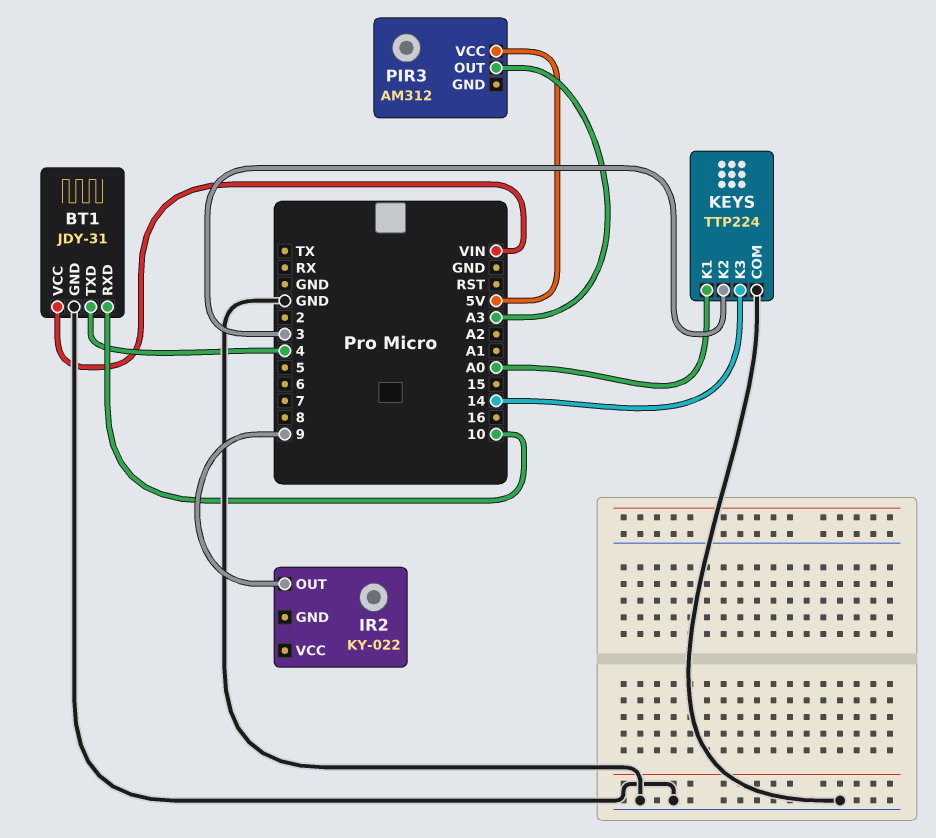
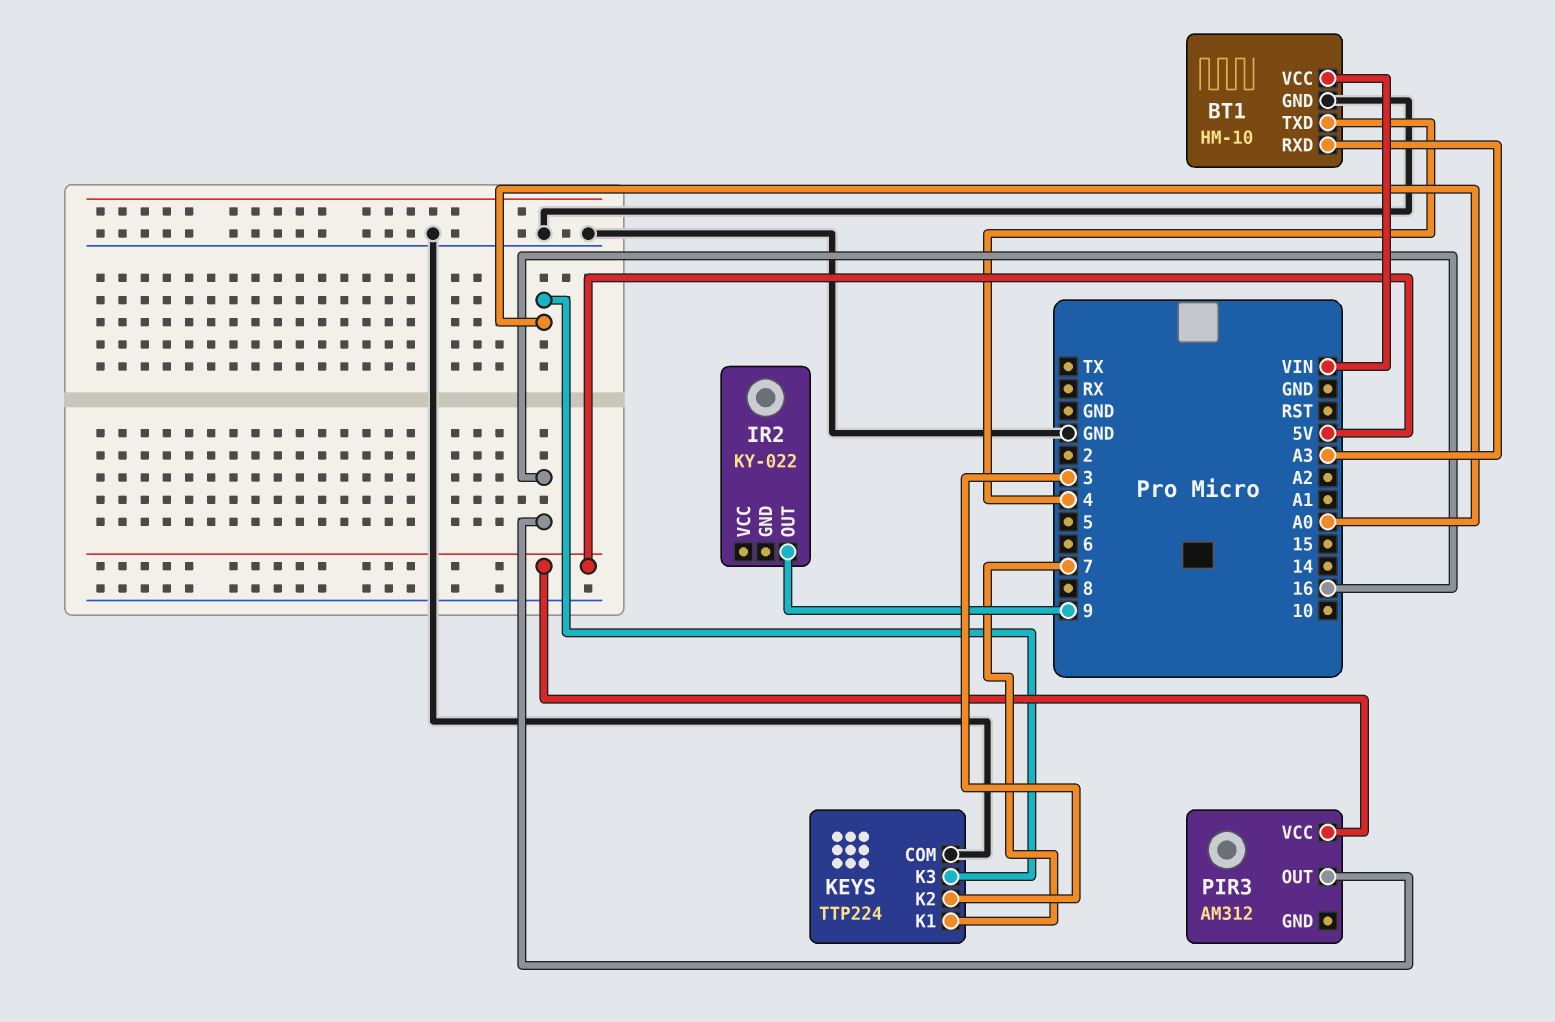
BT1: JDY-31 -> HM-10
BT1 pin RXD: 10 -> A3
KEYS pin K1: A0 -> 7
KEYS pin K3: 14 -> A0
PIR3 pin OUT: A3 -> 16

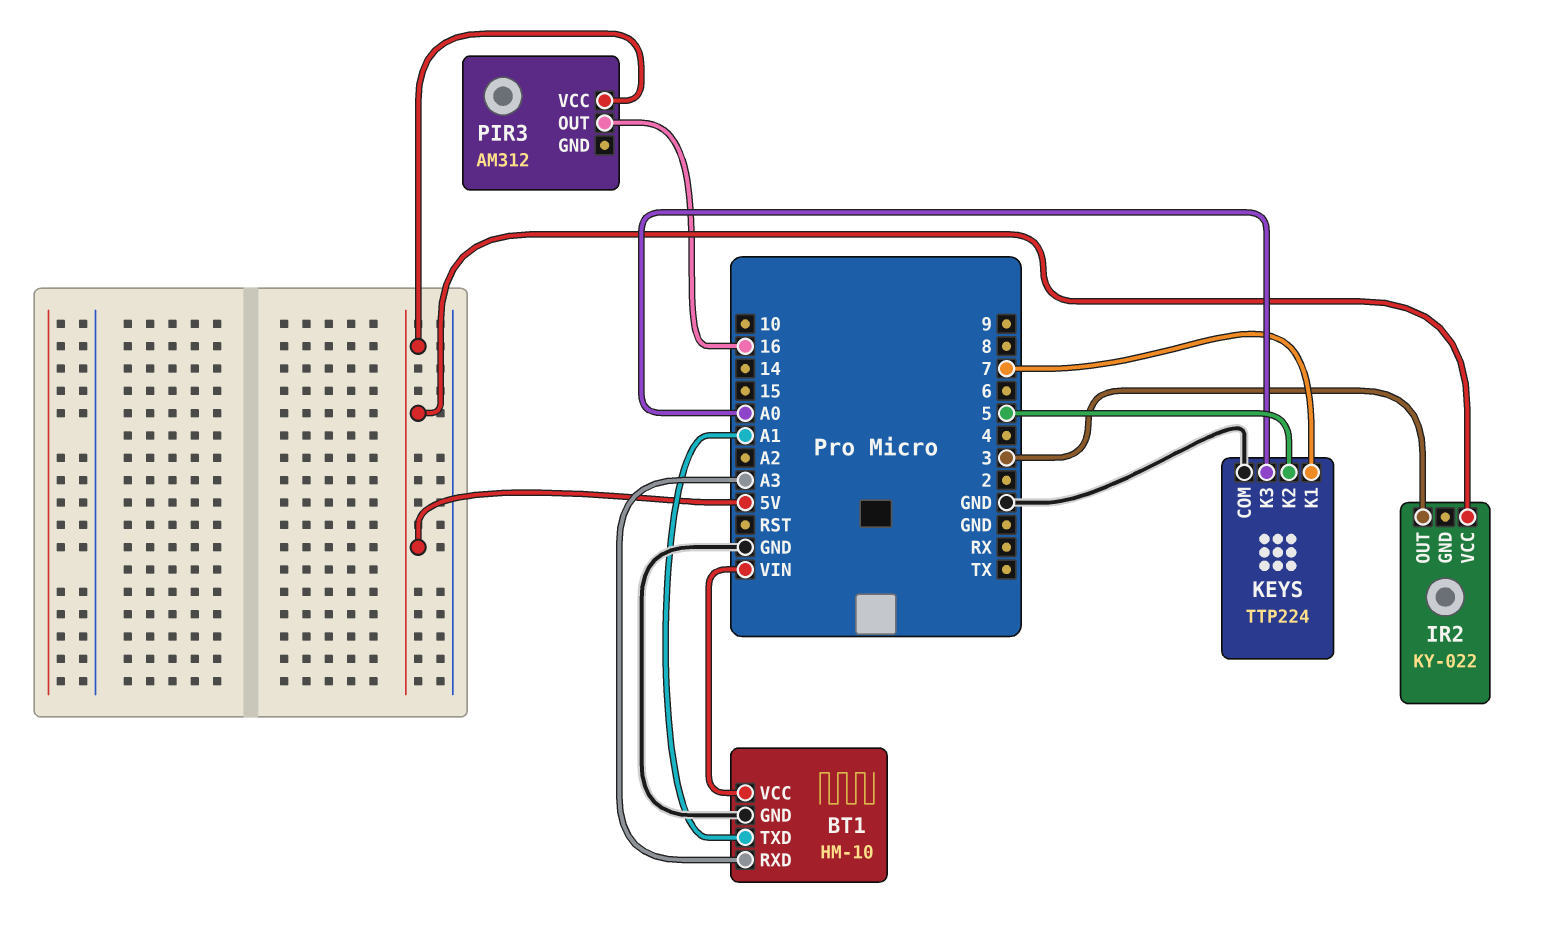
BT1 pin TXD: 4 -> A1
IR2 pin OUT: 9 -> 3
IR2 pin VCC: none -> 5V
KEYS pin K2: 3 -> 5

